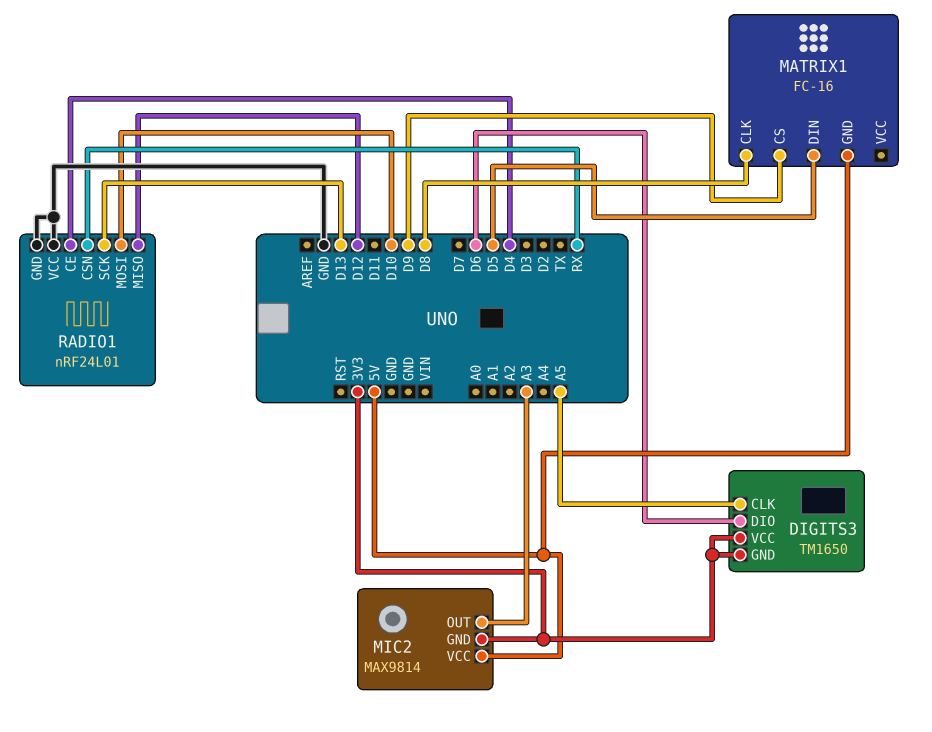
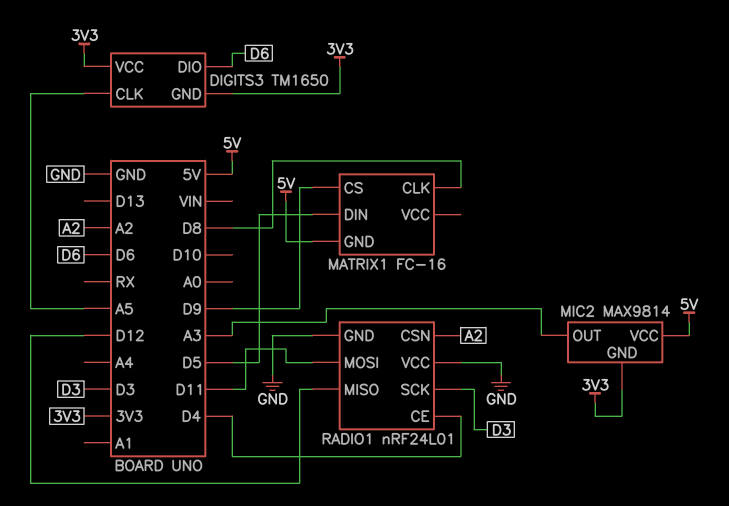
RADIO1 pin CSN: RX -> A2
RADIO1 pin MOSI: D10 -> D11
RADIO1 pin SCK: D13 -> D3

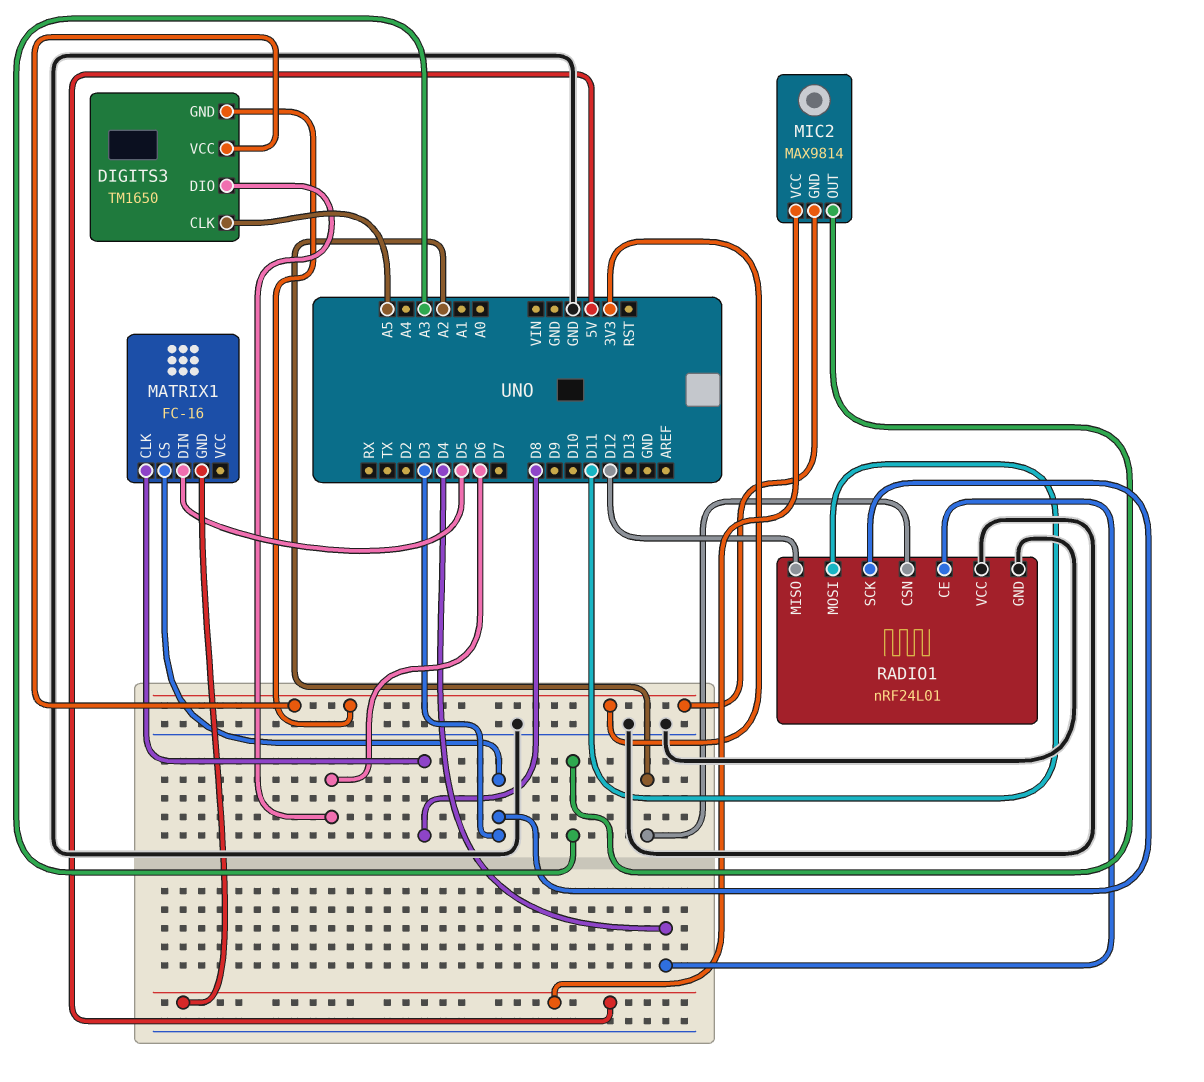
MATRIX1 pin CS: D9 -> D3

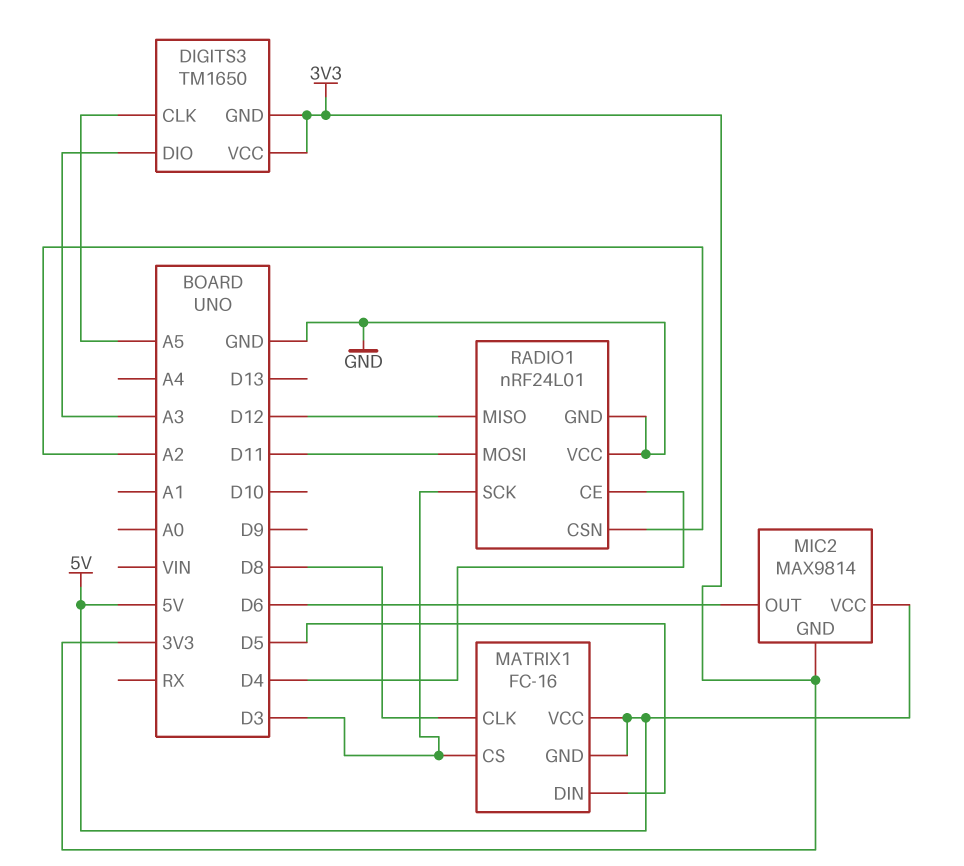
DIGITS3 pin DIO: D6 -> A3
MATRIX1 pin VCC: none -> 5V
MIC2 pin OUT: A3 -> D6

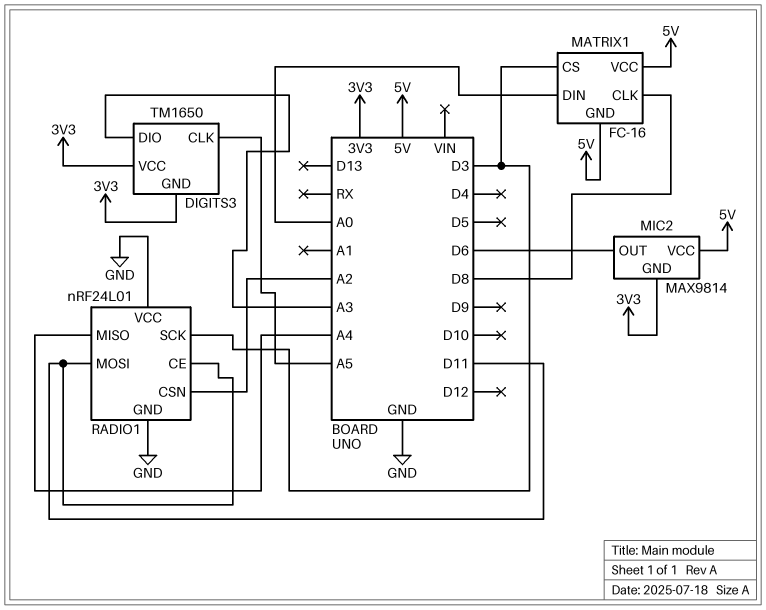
MATRIX1 pin DIN: D5 -> A0
RADIO1 pin CE: D4 -> D11
RADIO1 pin MISO: D12 -> A4

